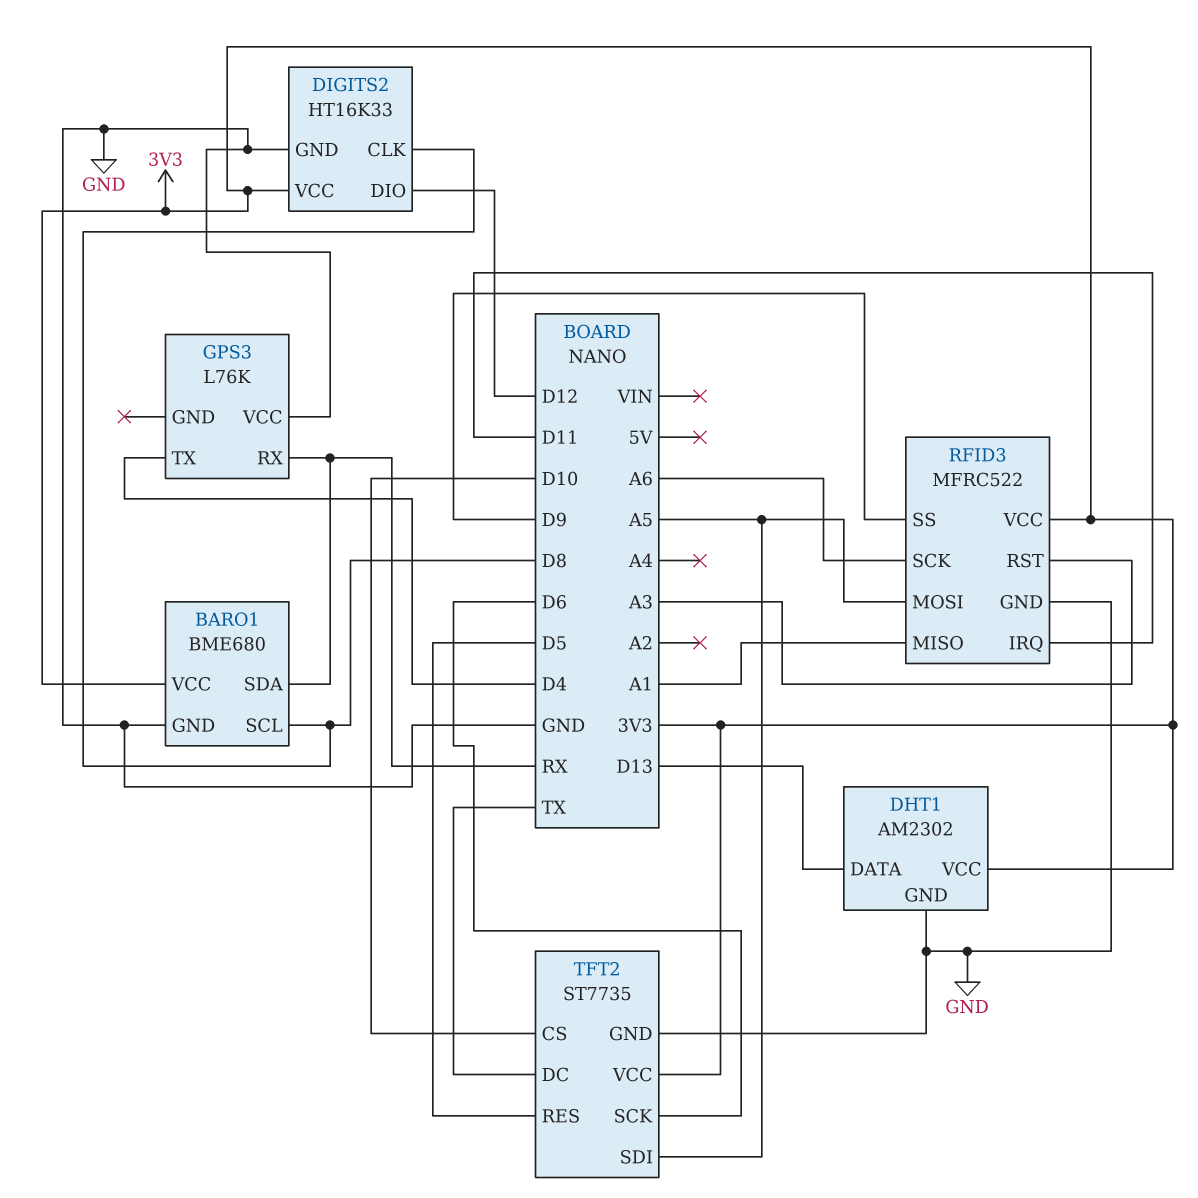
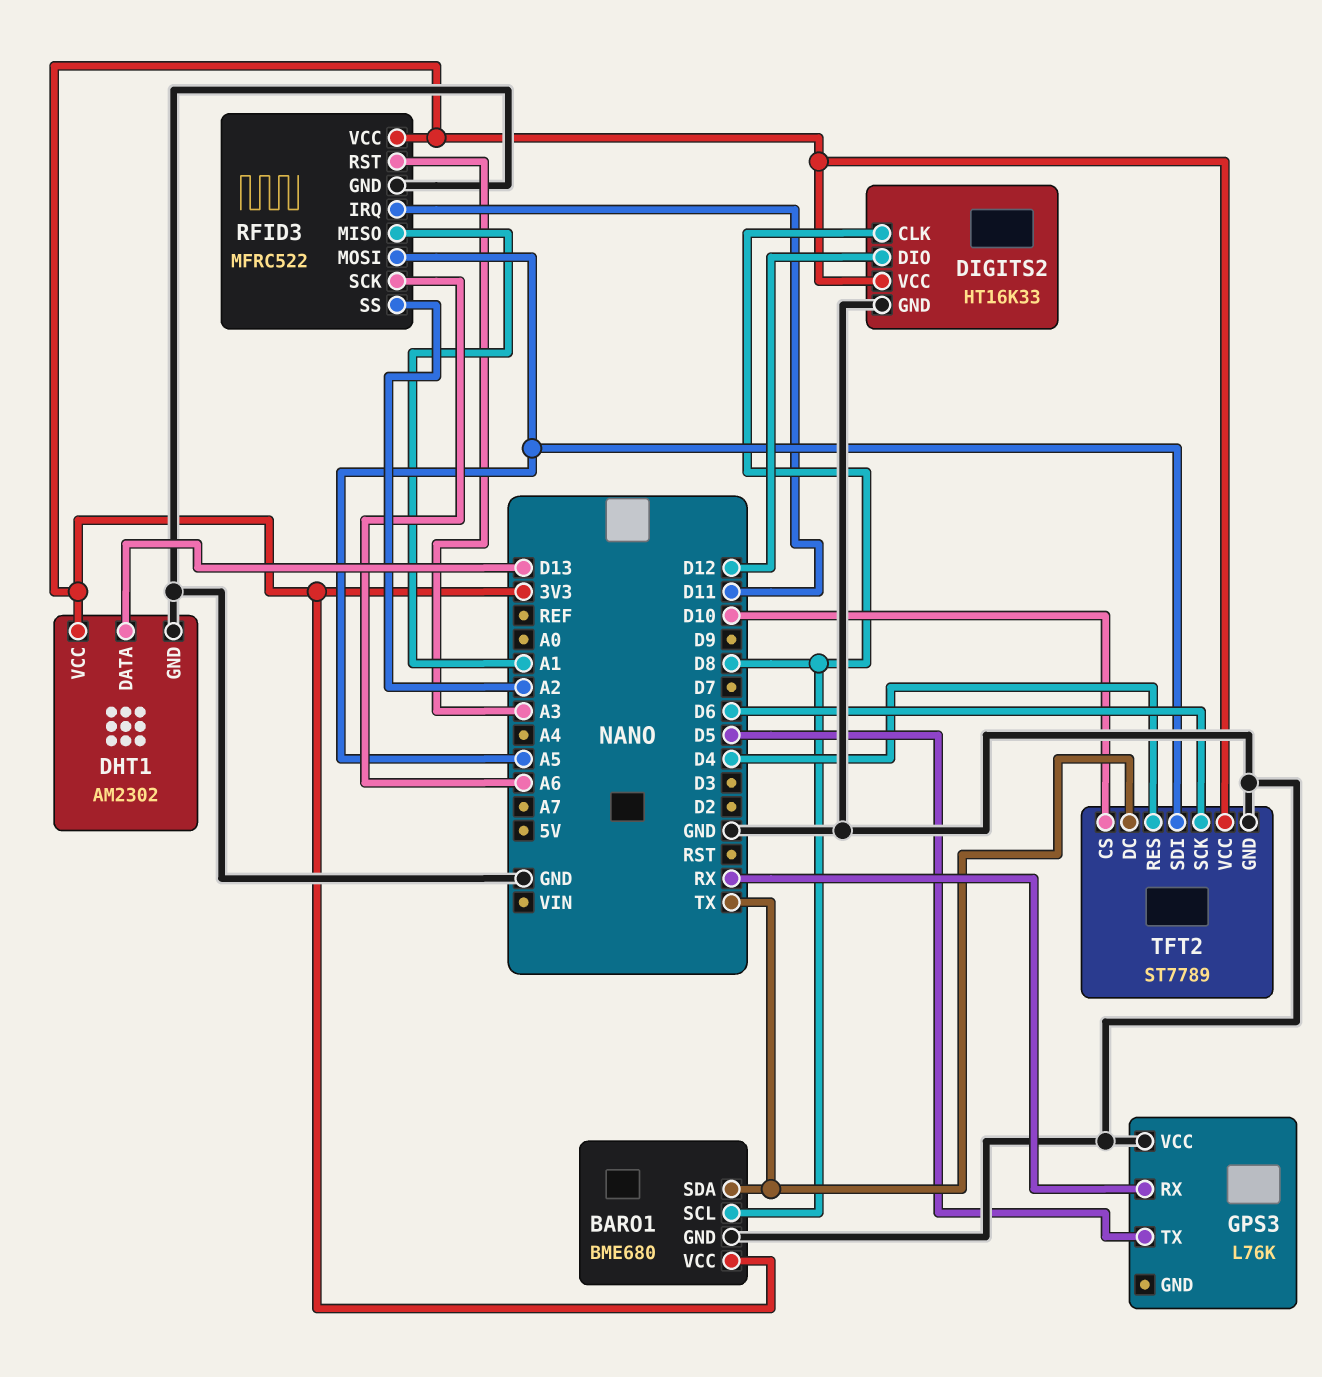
BARO1 pin SDA: RX -> TX
GPS3 pin TX: D4 -> D5
RFID3 pin SS: D9 -> A2
TFT2: ST7735 -> ST7789
TFT2 pin RES: D5 -> D4

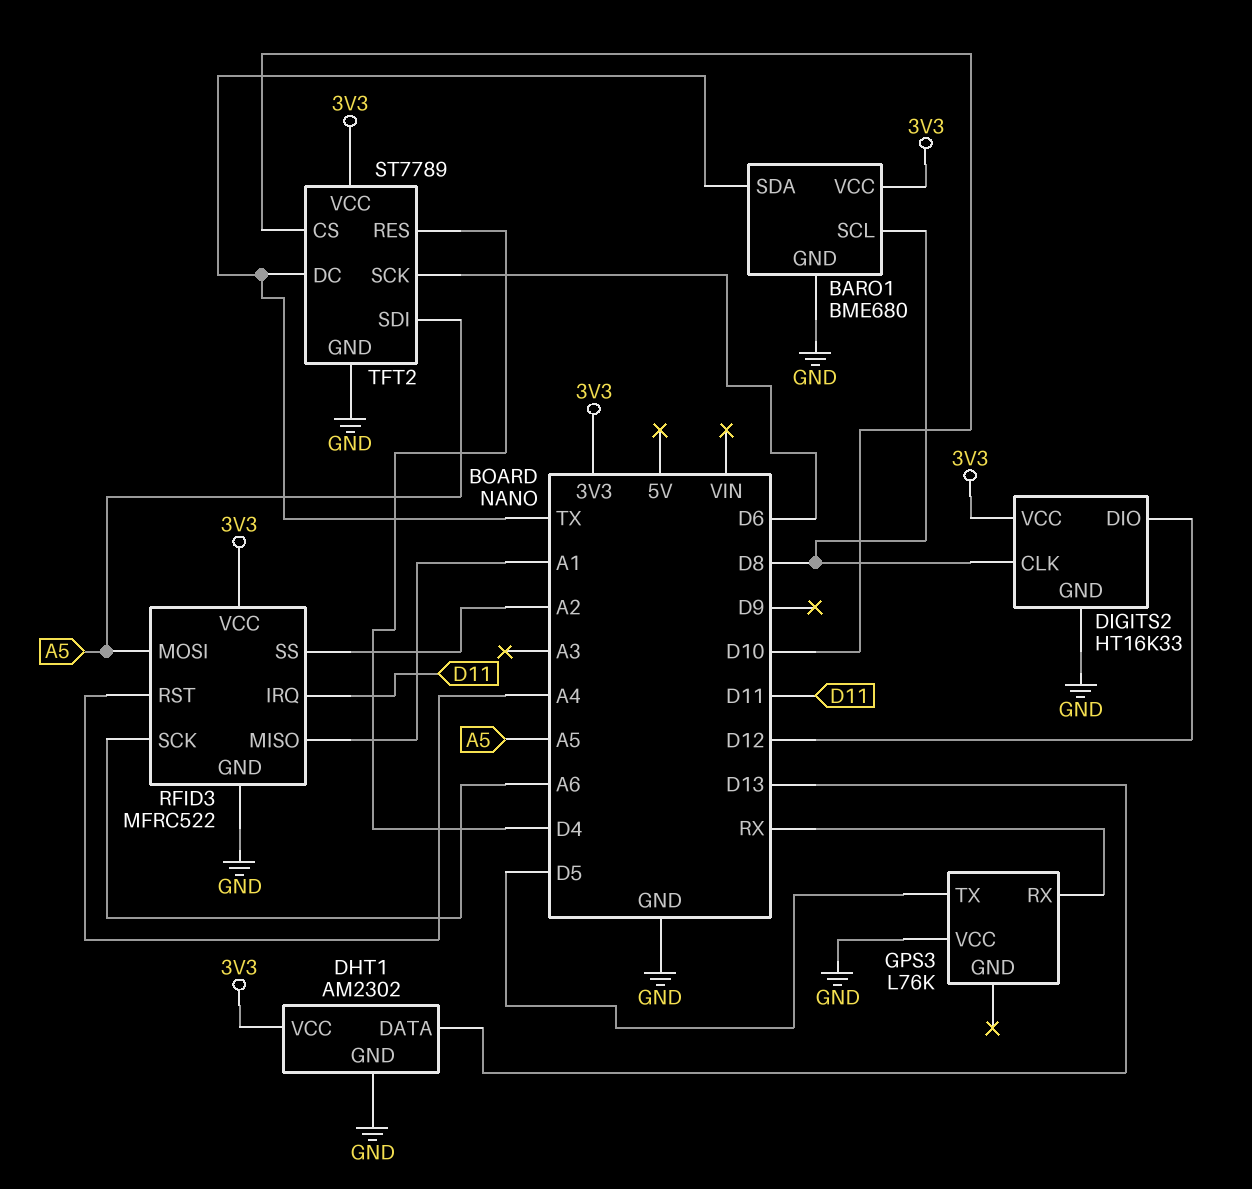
RFID3 pin RST: A3 -> A4

